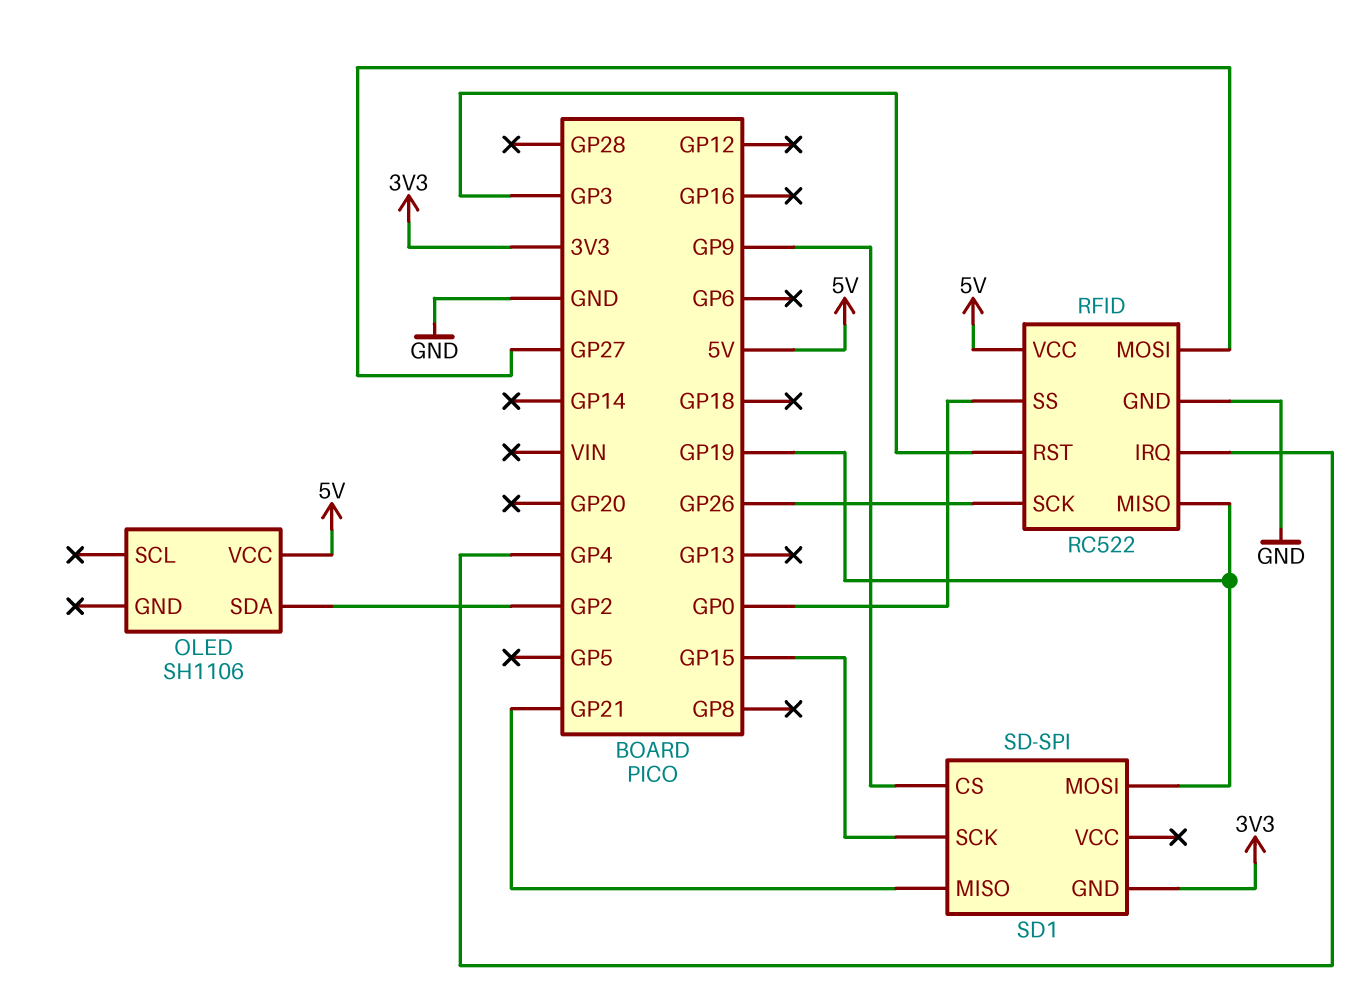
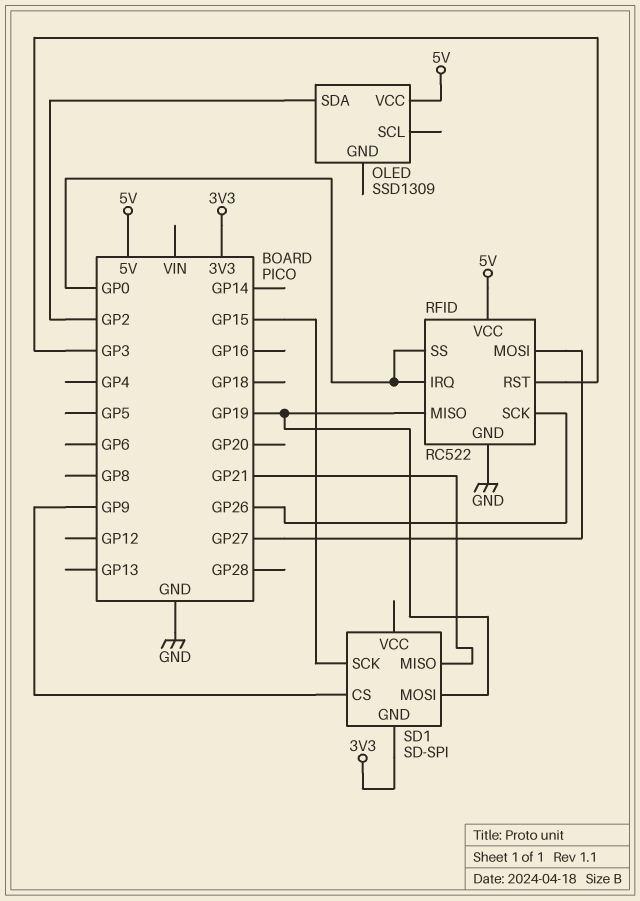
OLED: SH1106 -> SSD1309
RFID pin IRQ: GP4 -> GP0

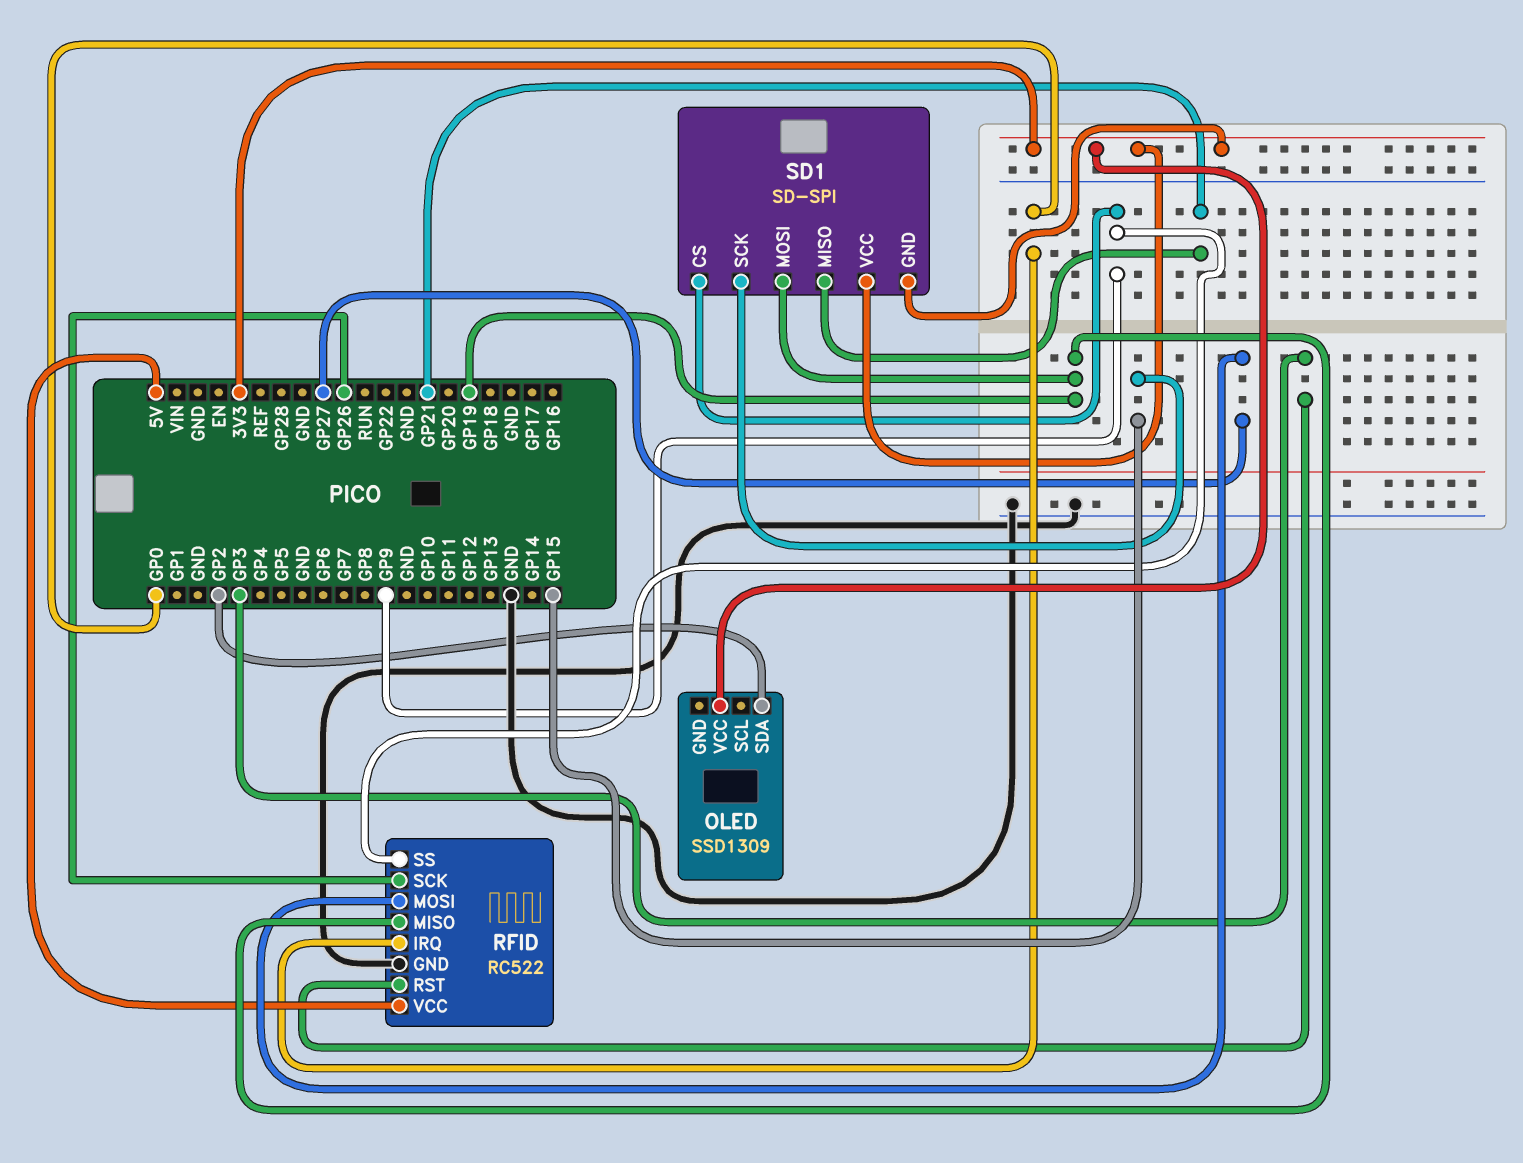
OLED pin VCC: 5V -> 3V3
RFID pin SS: GP0 -> GP9
SD1 pin VCC: none -> 3V3

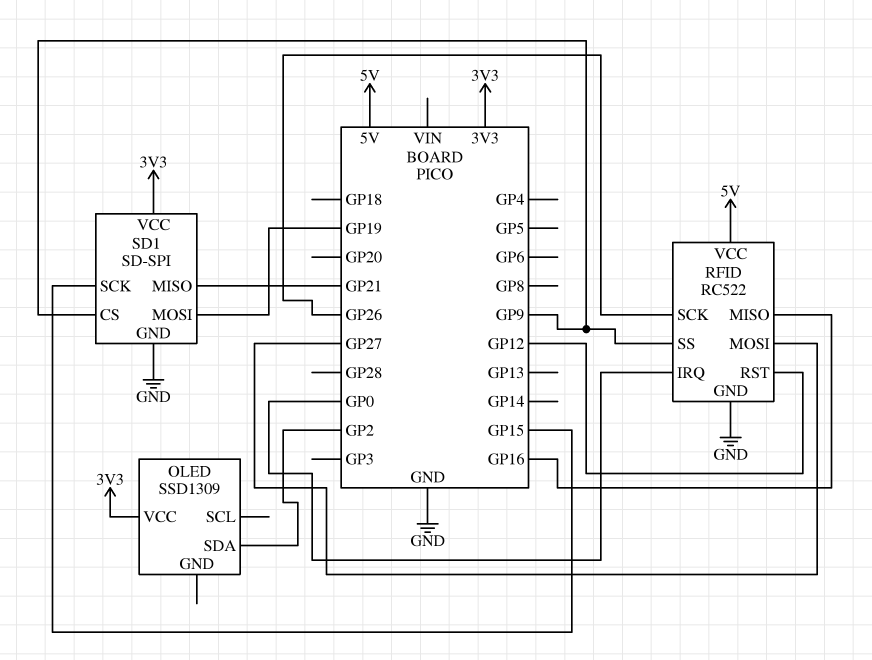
RFID pin MISO: GP19 -> GP16
RFID pin RST: GP3 -> GP12
SD1 pin GND: 3V3 -> GND

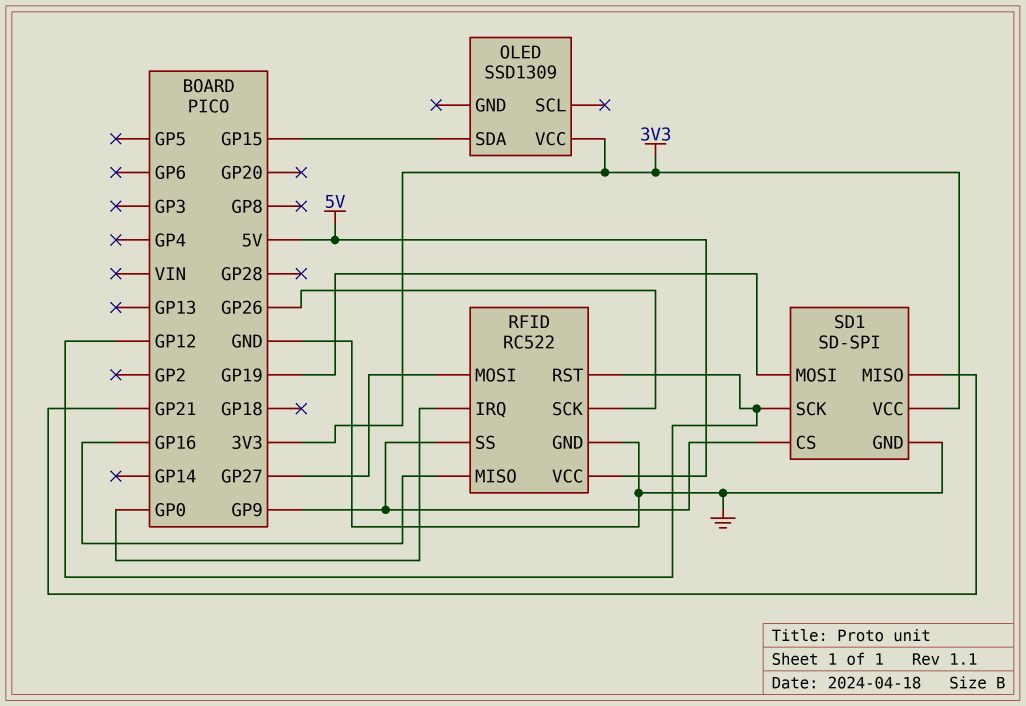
OLED pin SDA: GP2 -> GP15
SD1 pin SCK: GP15 -> GP12

